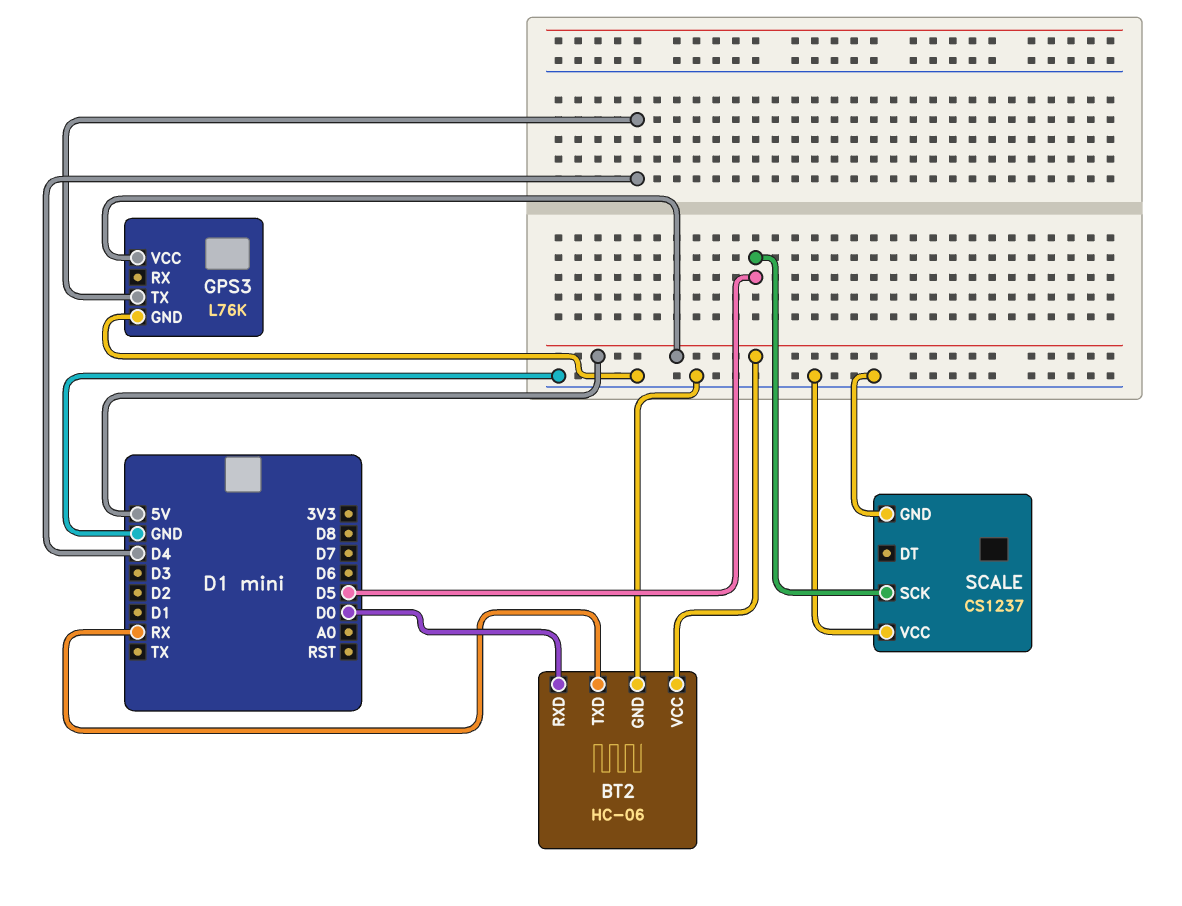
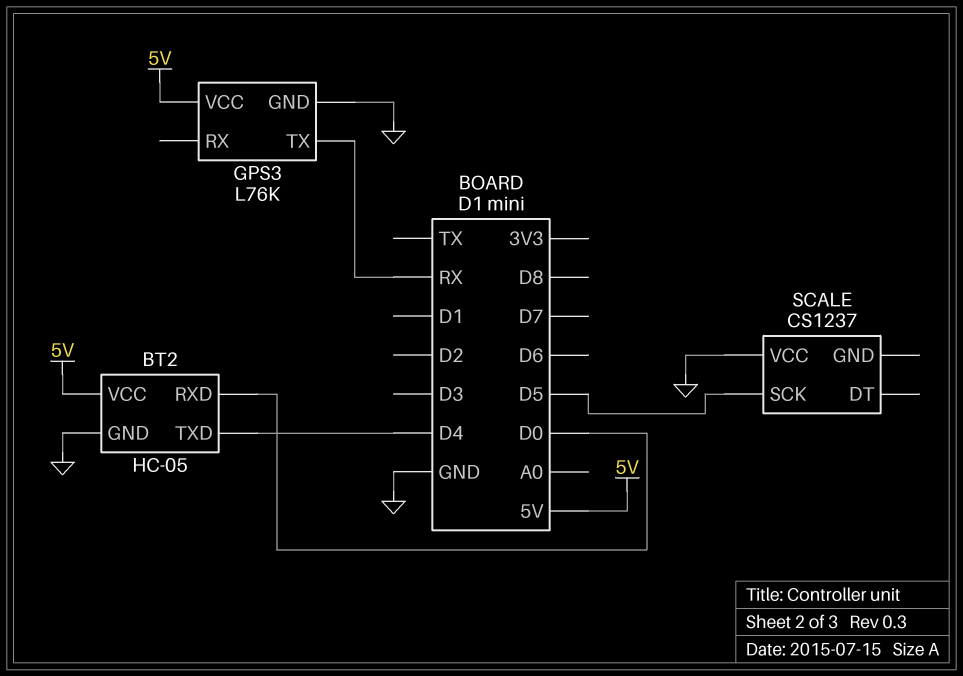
BT2: HC-06 -> HC-05
BT2 pin TXD: RX -> D4
GPS3 pin TX: D4 -> RX
SCALE pin GND: GND -> none

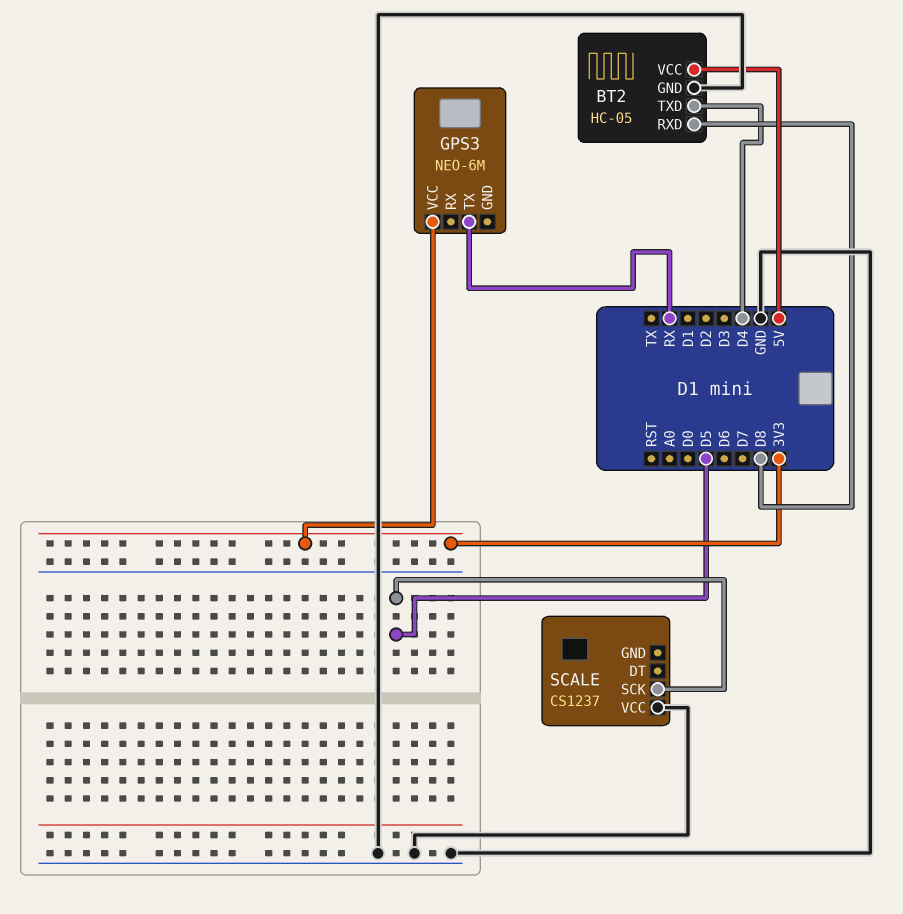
BT2 pin RXD: D0 -> D8
GPS3: L76K -> NEO-6M
GPS3 pin GND: GND -> none
GPS3 pin VCC: 5V -> 3V3

